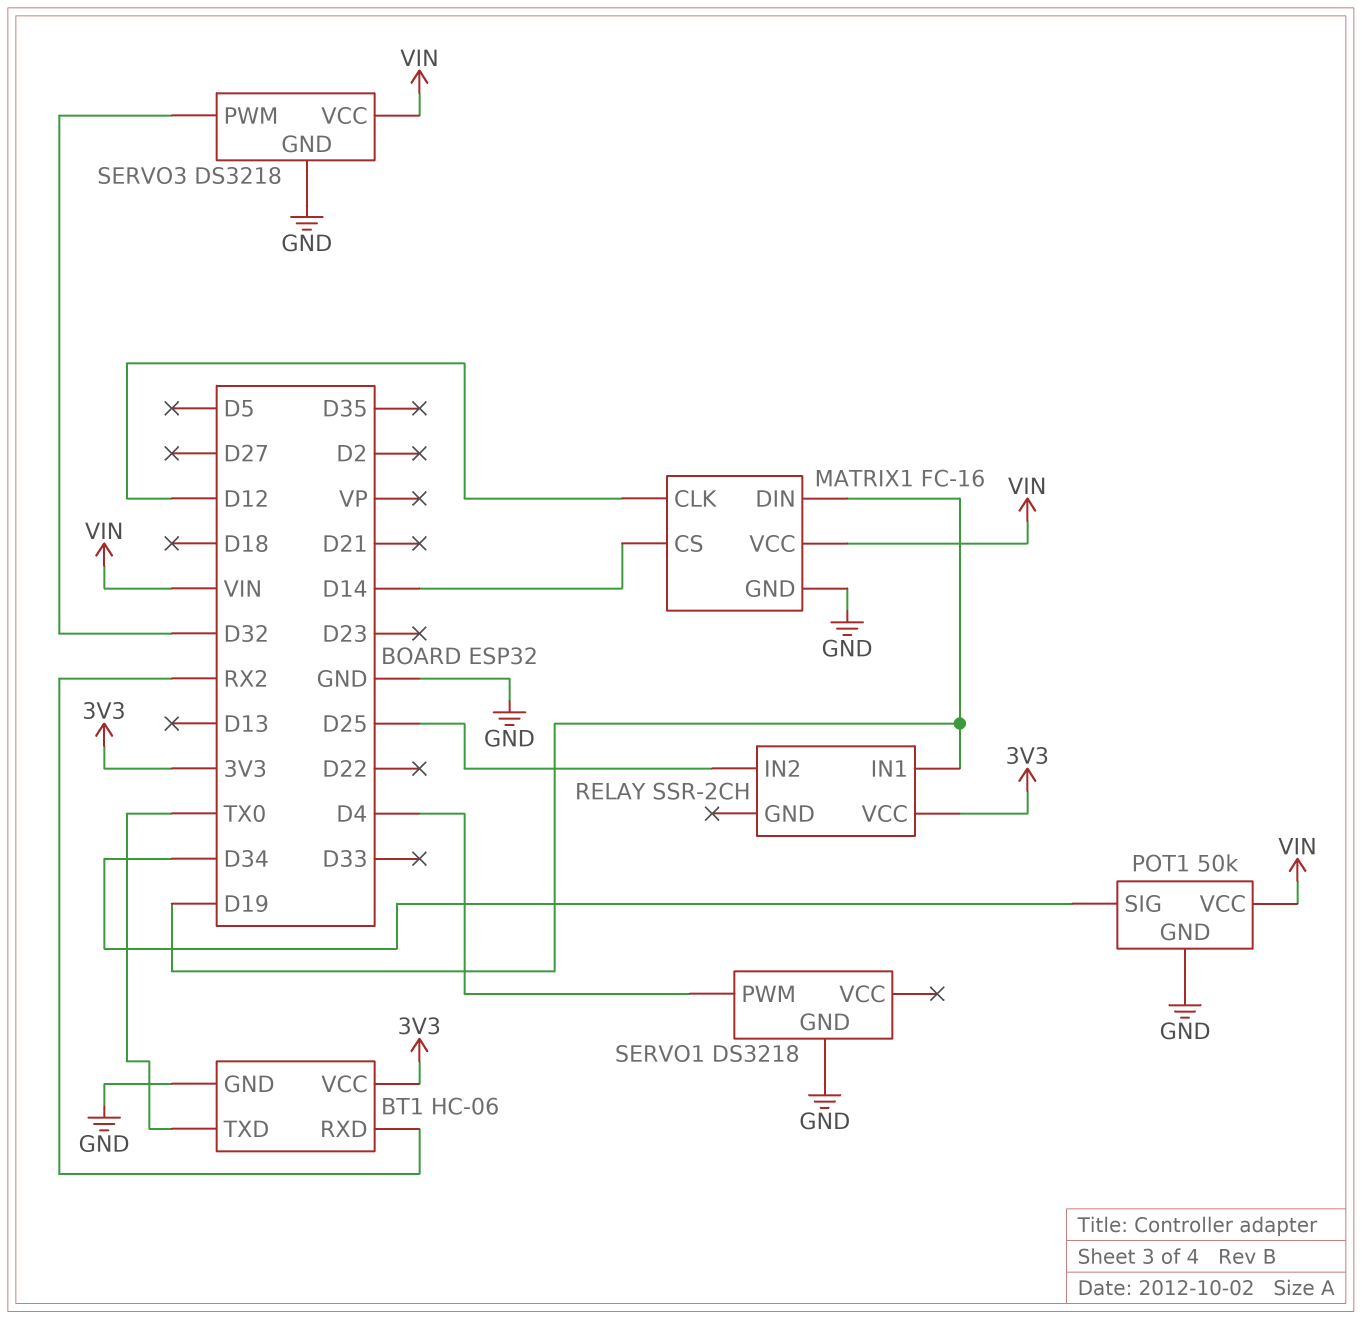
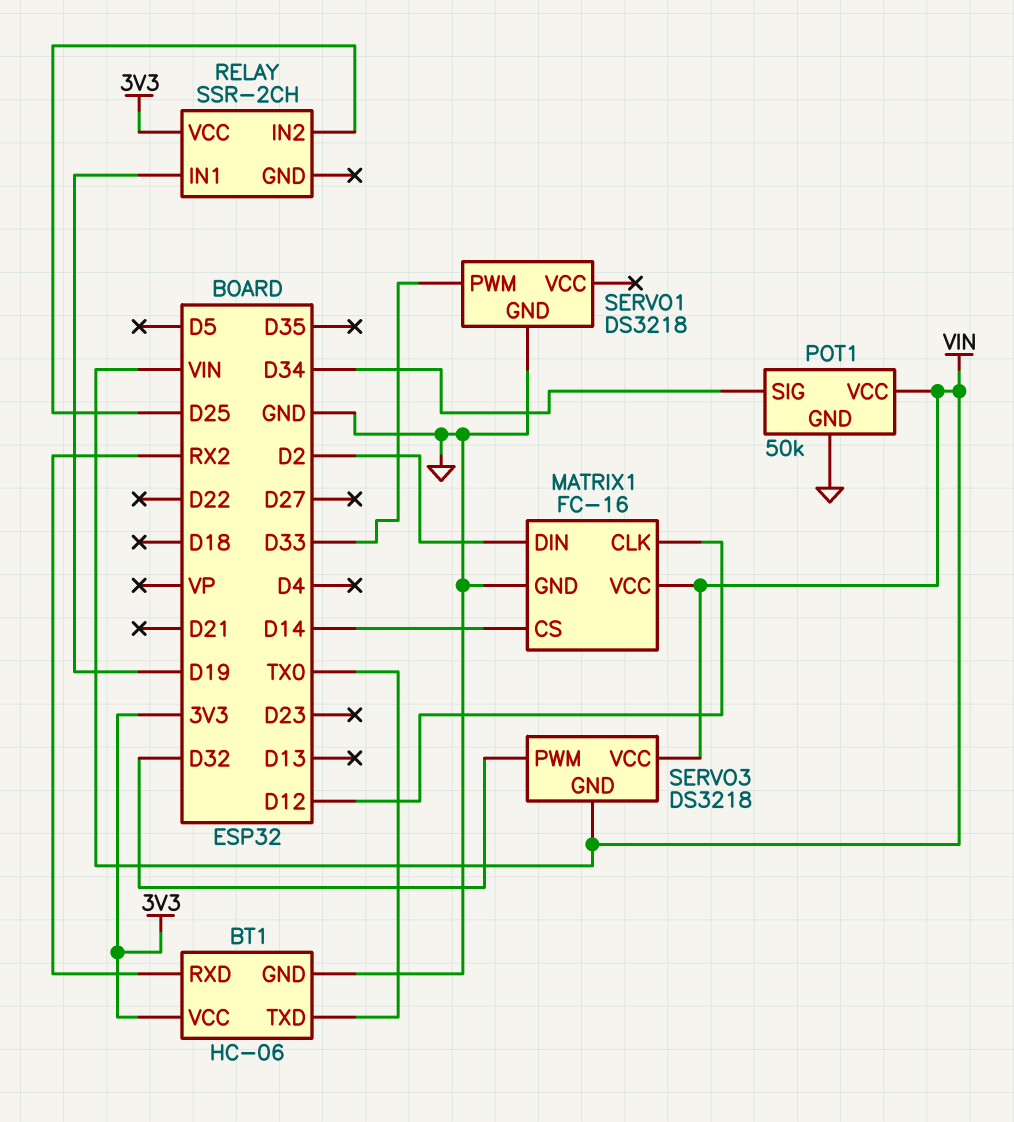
MATRIX1 pin DIN: D19 -> D2
SERVO1 pin PWM: D4 -> D33
SERVO3 pin GND: GND -> VIN

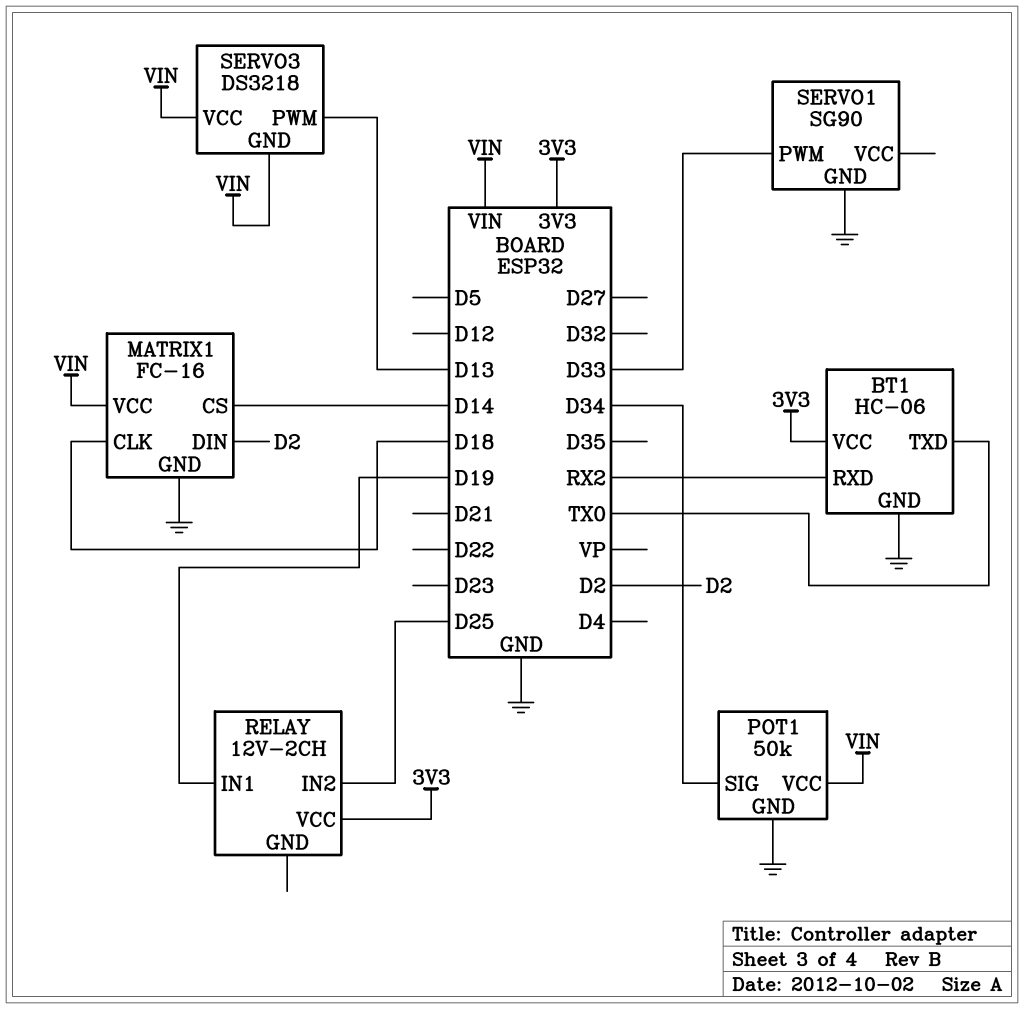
MATRIX1 pin CLK: D12 -> D18
RELAY: SSR-2CH -> 12V-2CH
SERVO1: DS3218 -> SG90
SERVO3 pin PWM: D32 -> D13

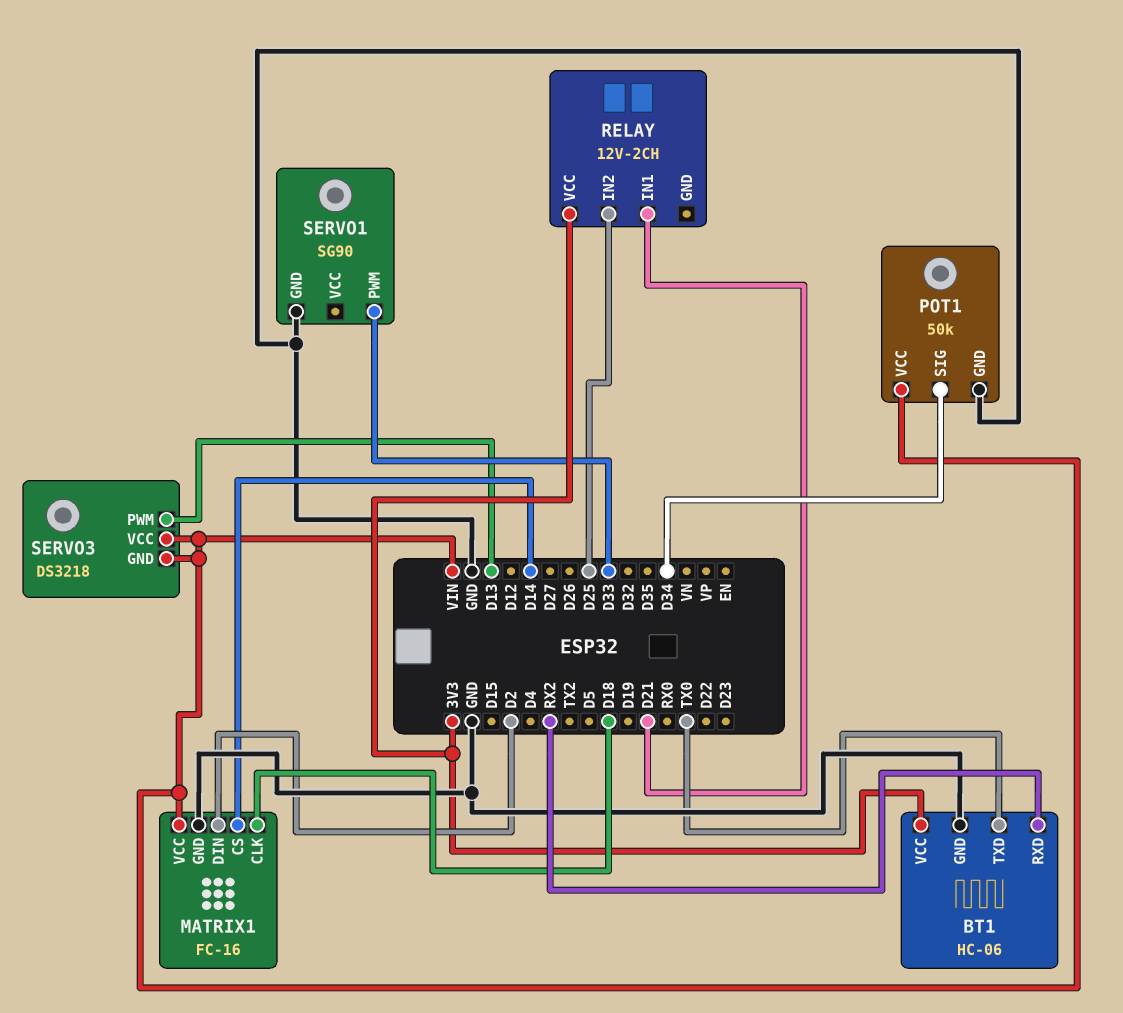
RELAY pin IN1: D19 -> D21

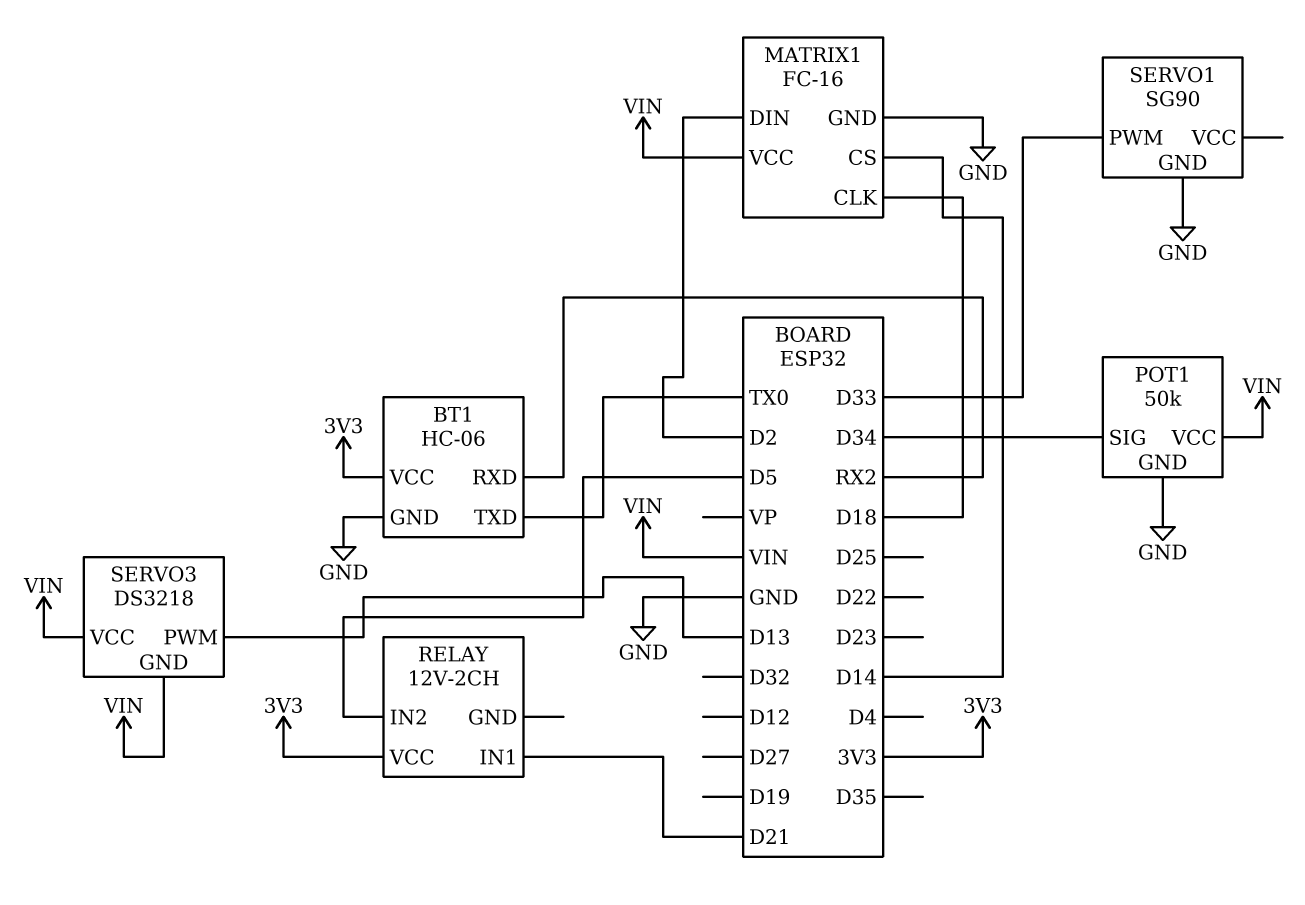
RELAY pin IN2: D25 -> D5

